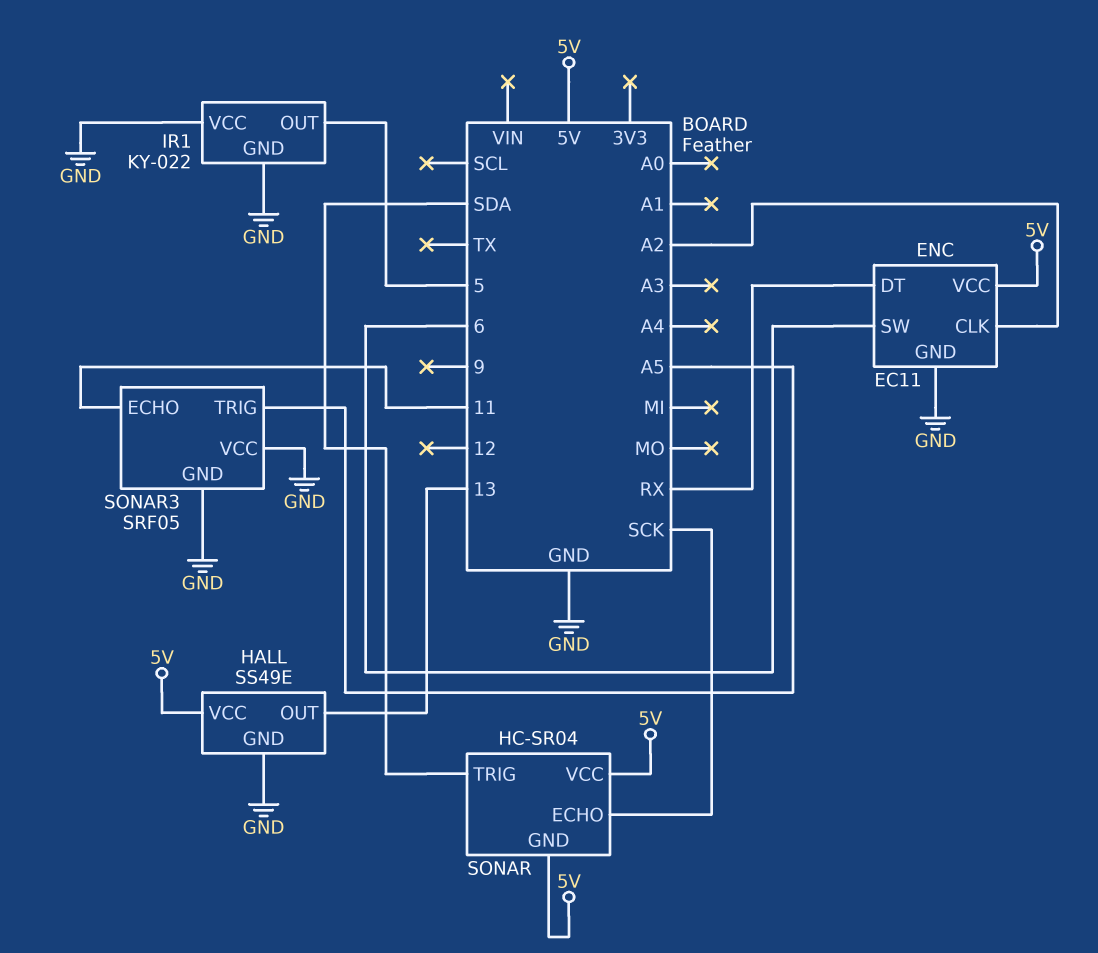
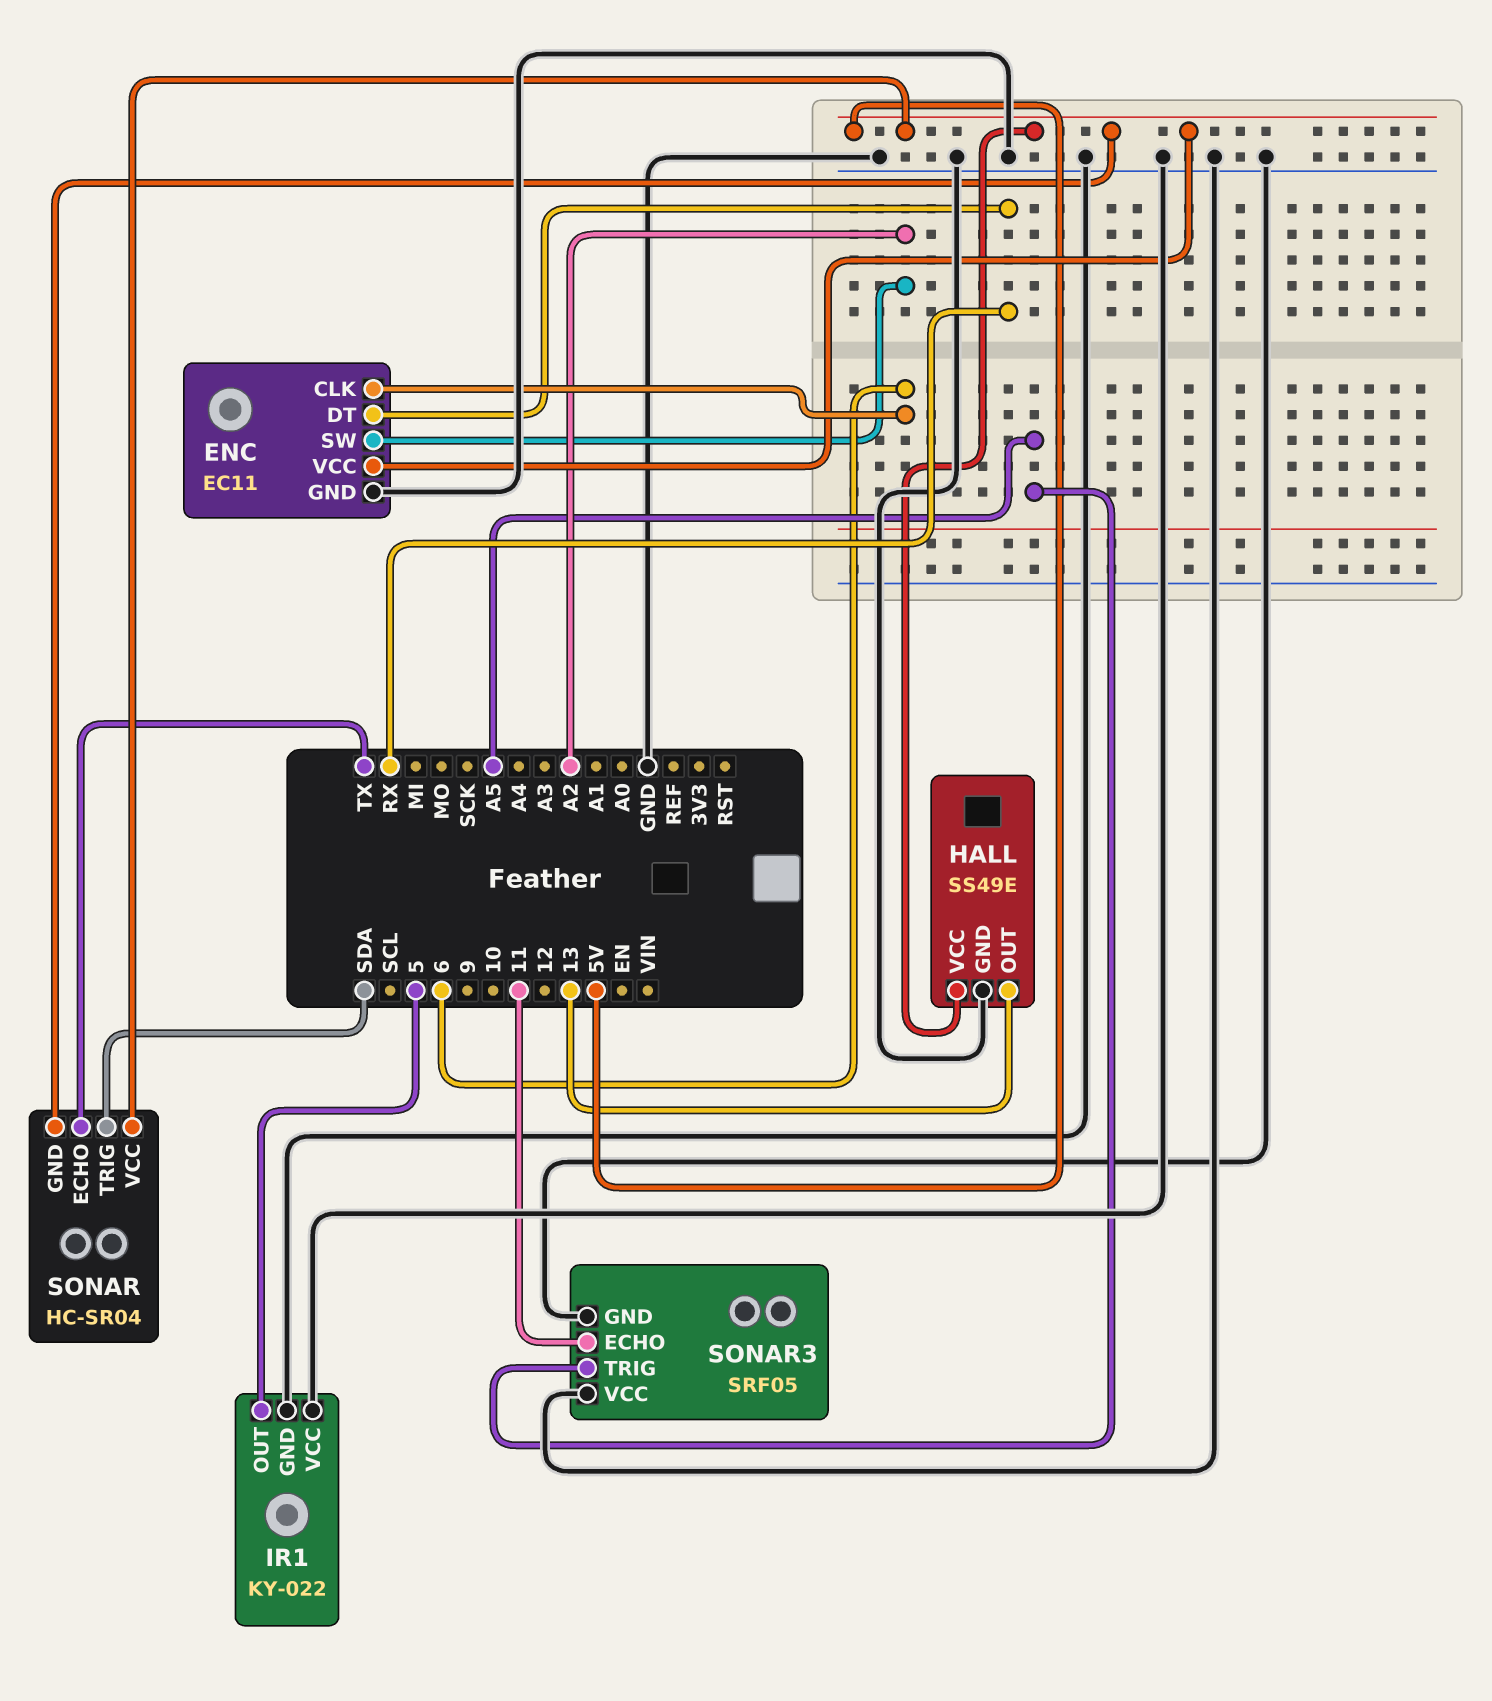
ENC pin CLK: A2 -> 6
ENC pin SW: 6 -> A2
SONAR pin ECHO: SCK -> TX

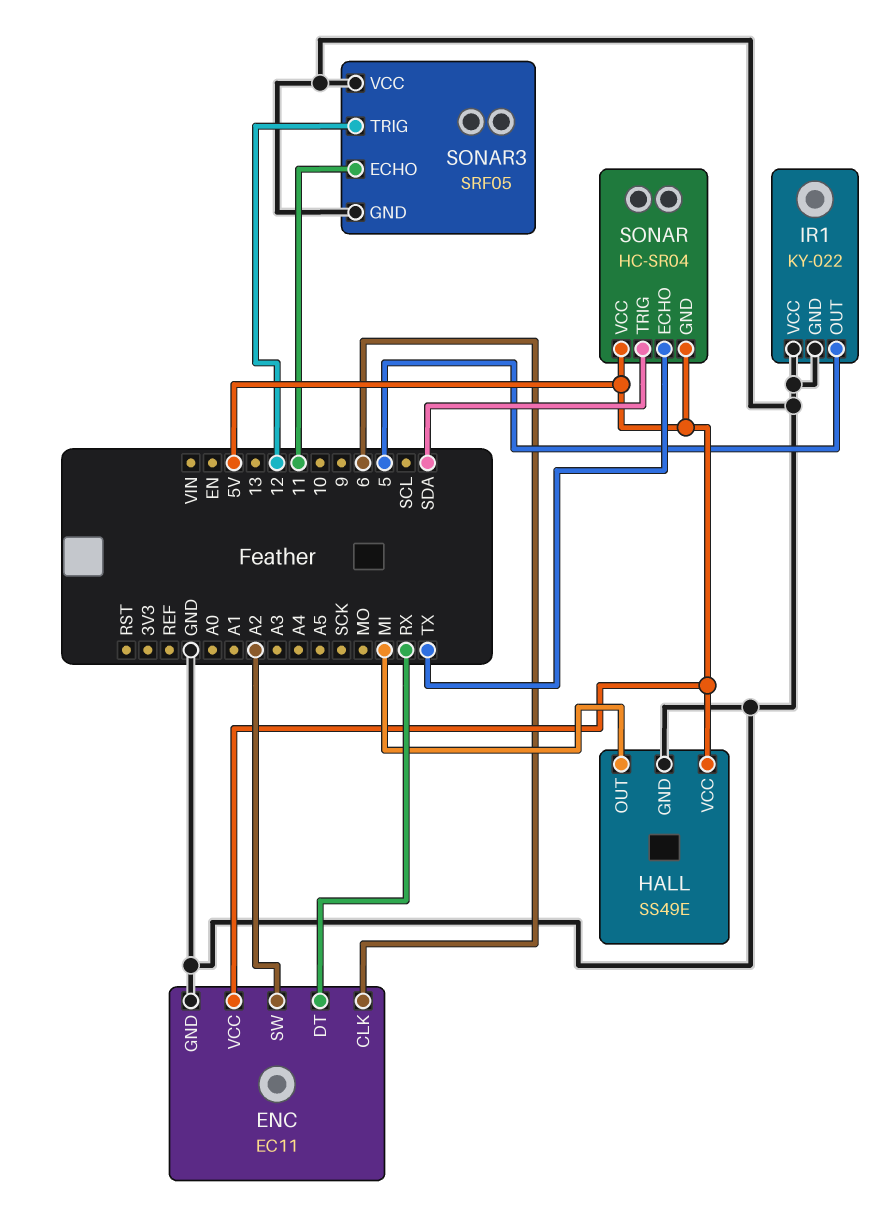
HALL pin OUT: 13 -> MI
SONAR3 pin TRIG: A5 -> 12

